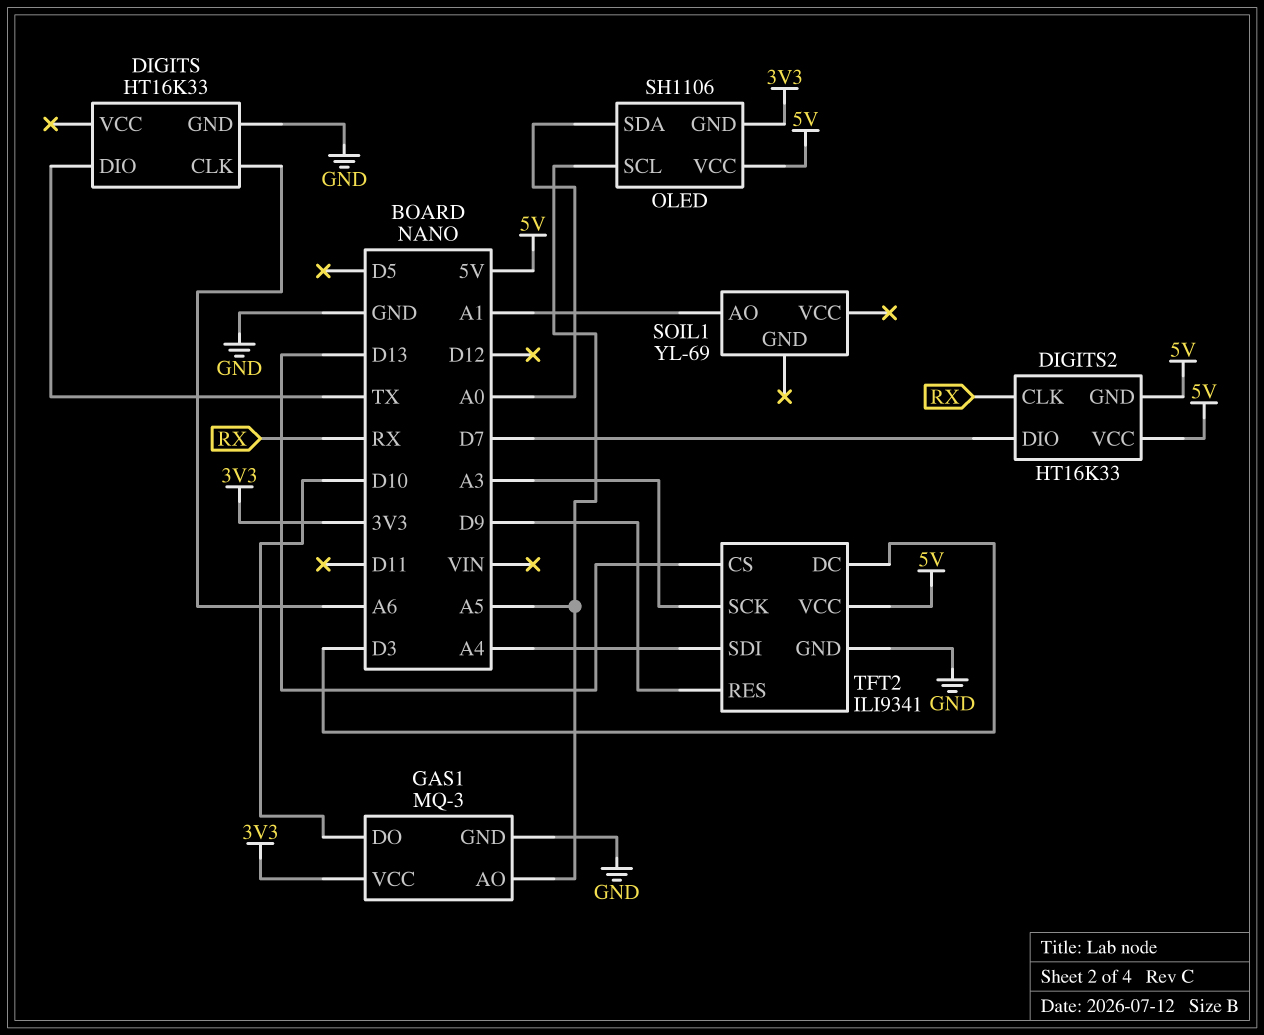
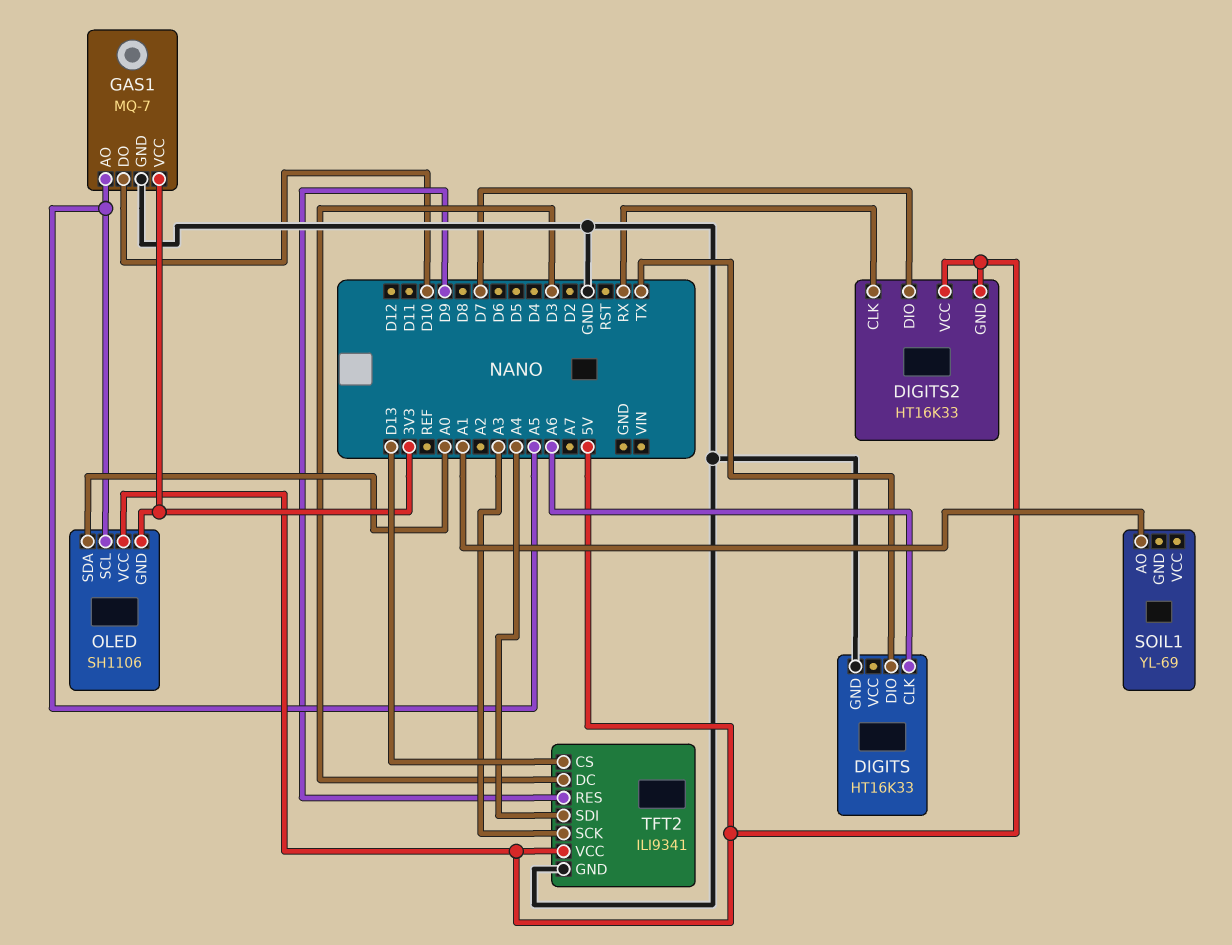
GAS1: MQ-3 -> MQ-7

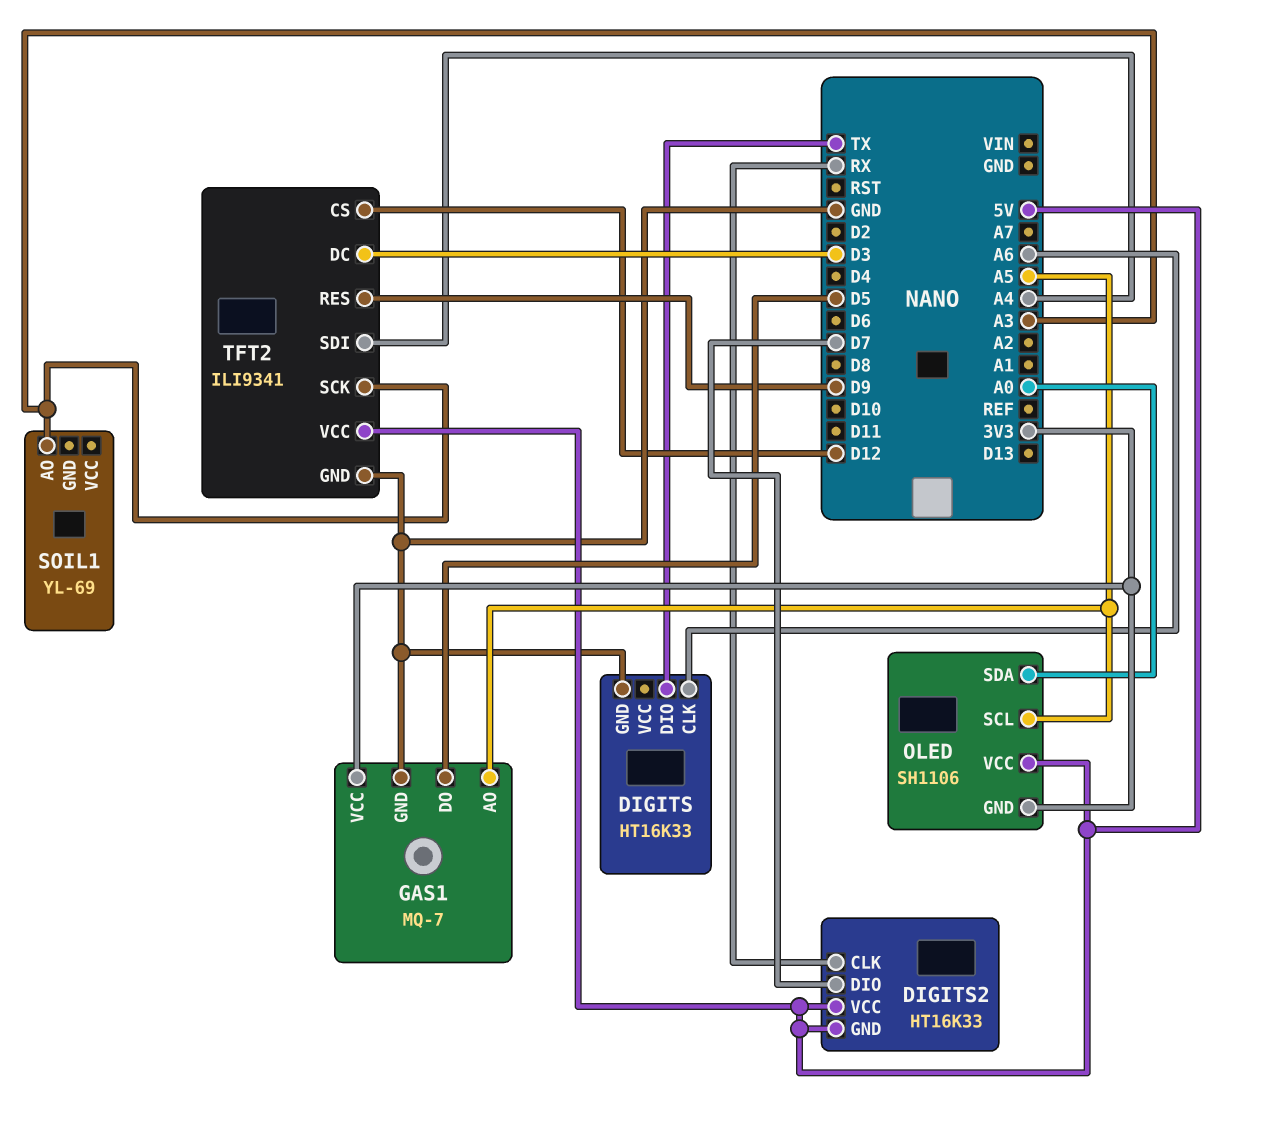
GAS1 pin DO: D10 -> D5
SOIL1 pin AO: A1 -> A3
TFT2 pin CS: D13 -> D12

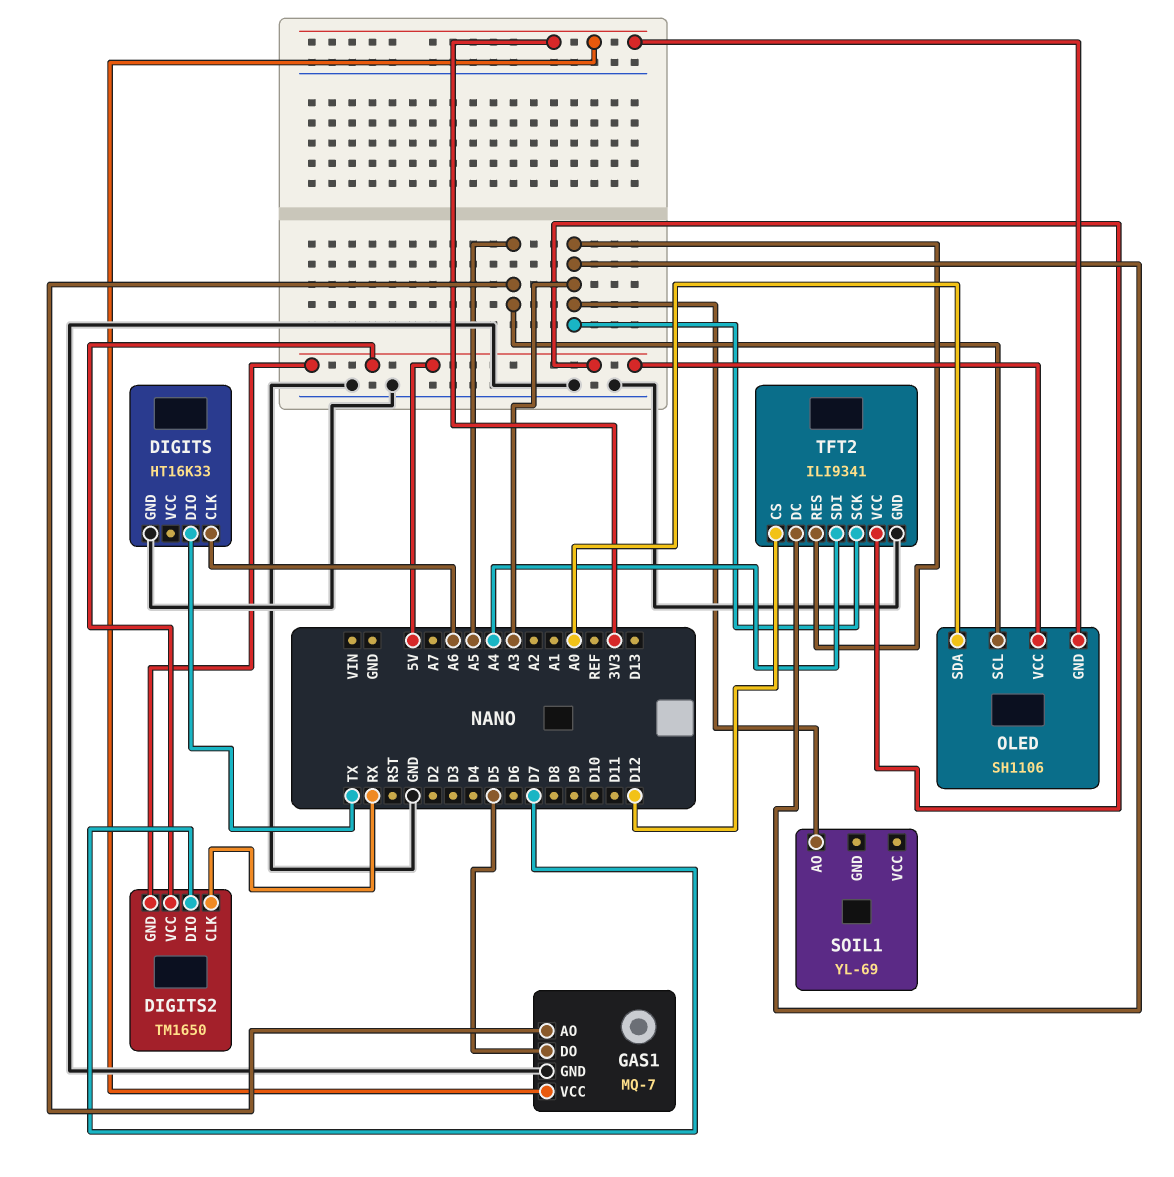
DIGITS2: HT16K33 -> TM1650
TFT2 pin DC: D3 -> A3
TFT2 pin RES: D9 -> A3

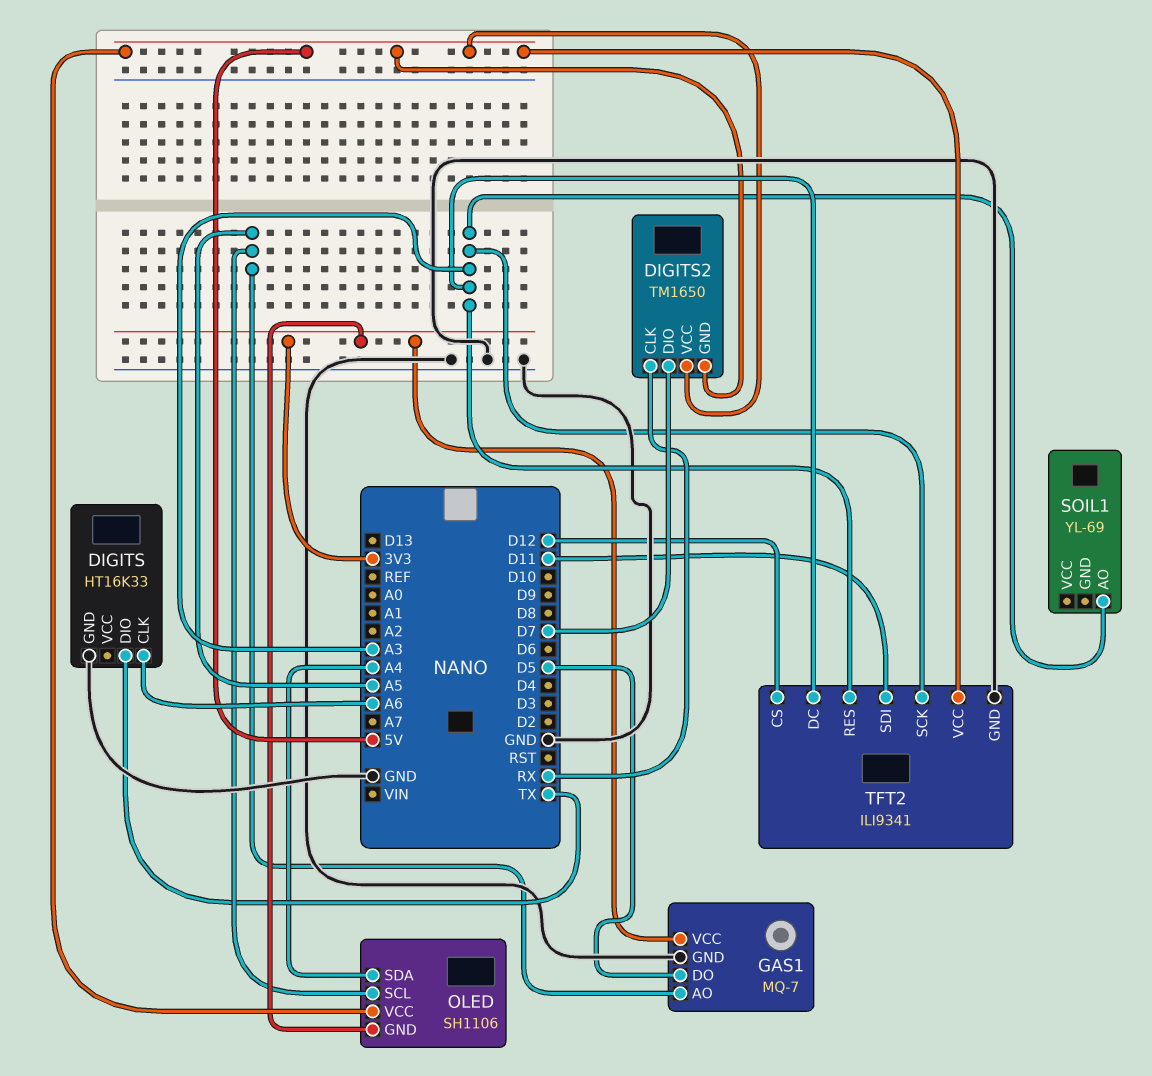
OLED pin SDA: A0 -> A4
TFT2 pin SDI: A4 -> D11

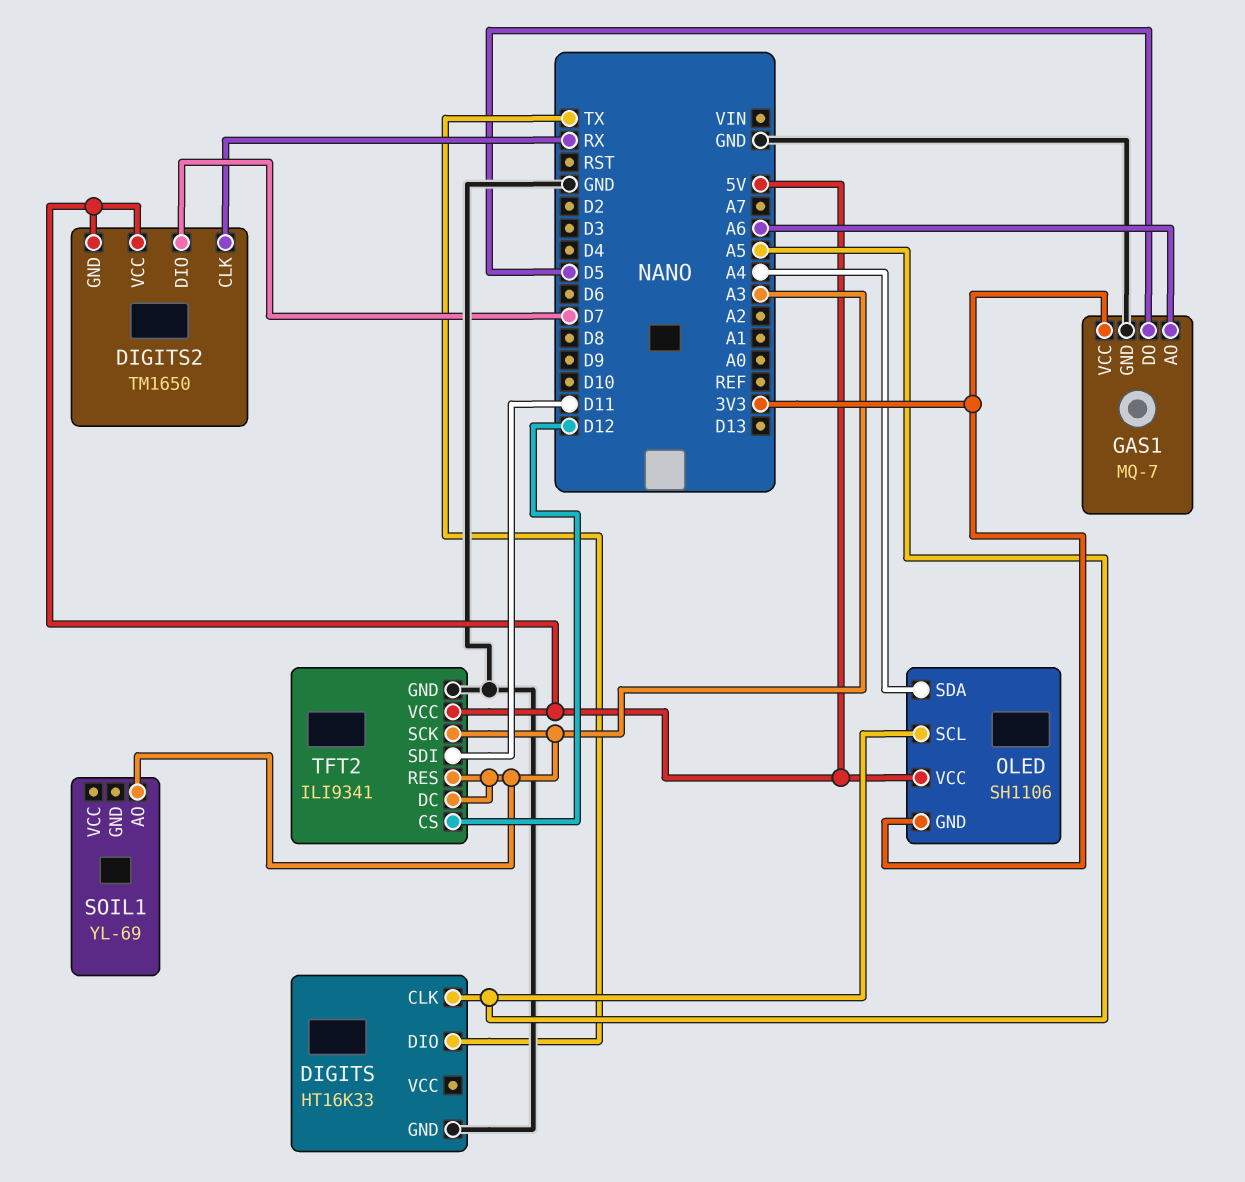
DIGITS pin CLK: A6 -> A5
GAS1 pin AO: A5 -> A6

